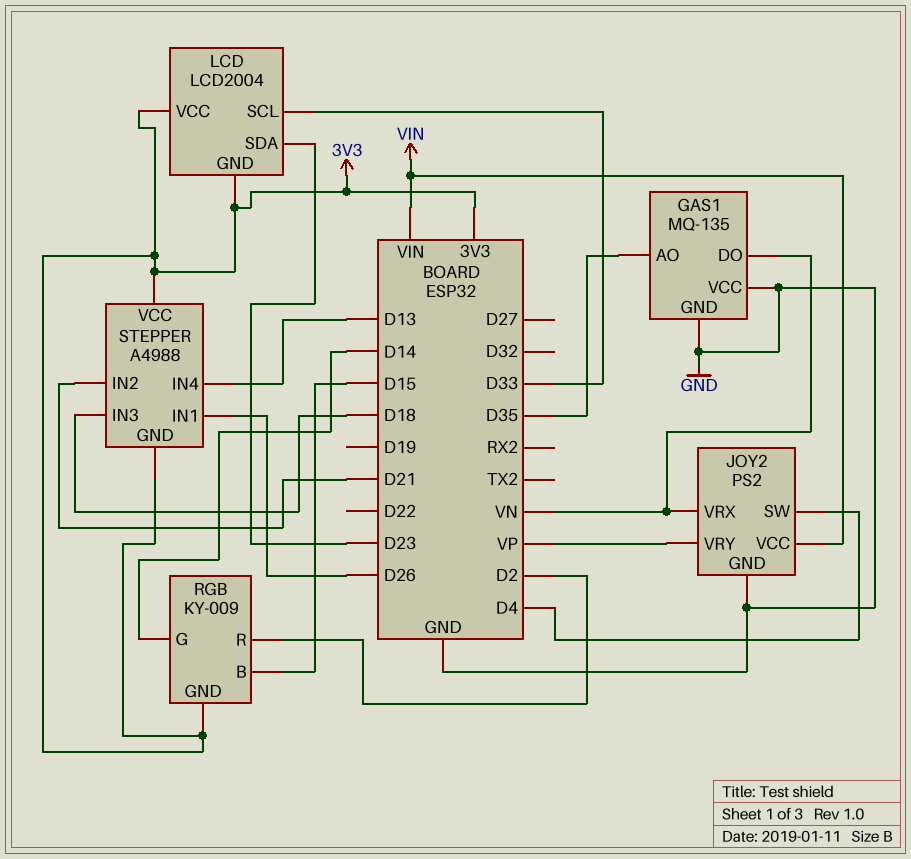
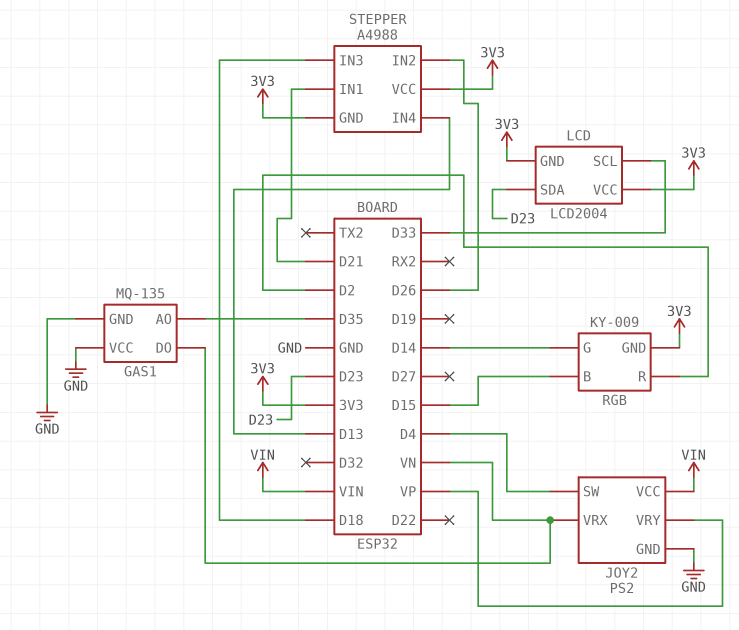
STEPPER pin IN1: D26 -> D21
STEPPER pin IN2: D21 -> D26

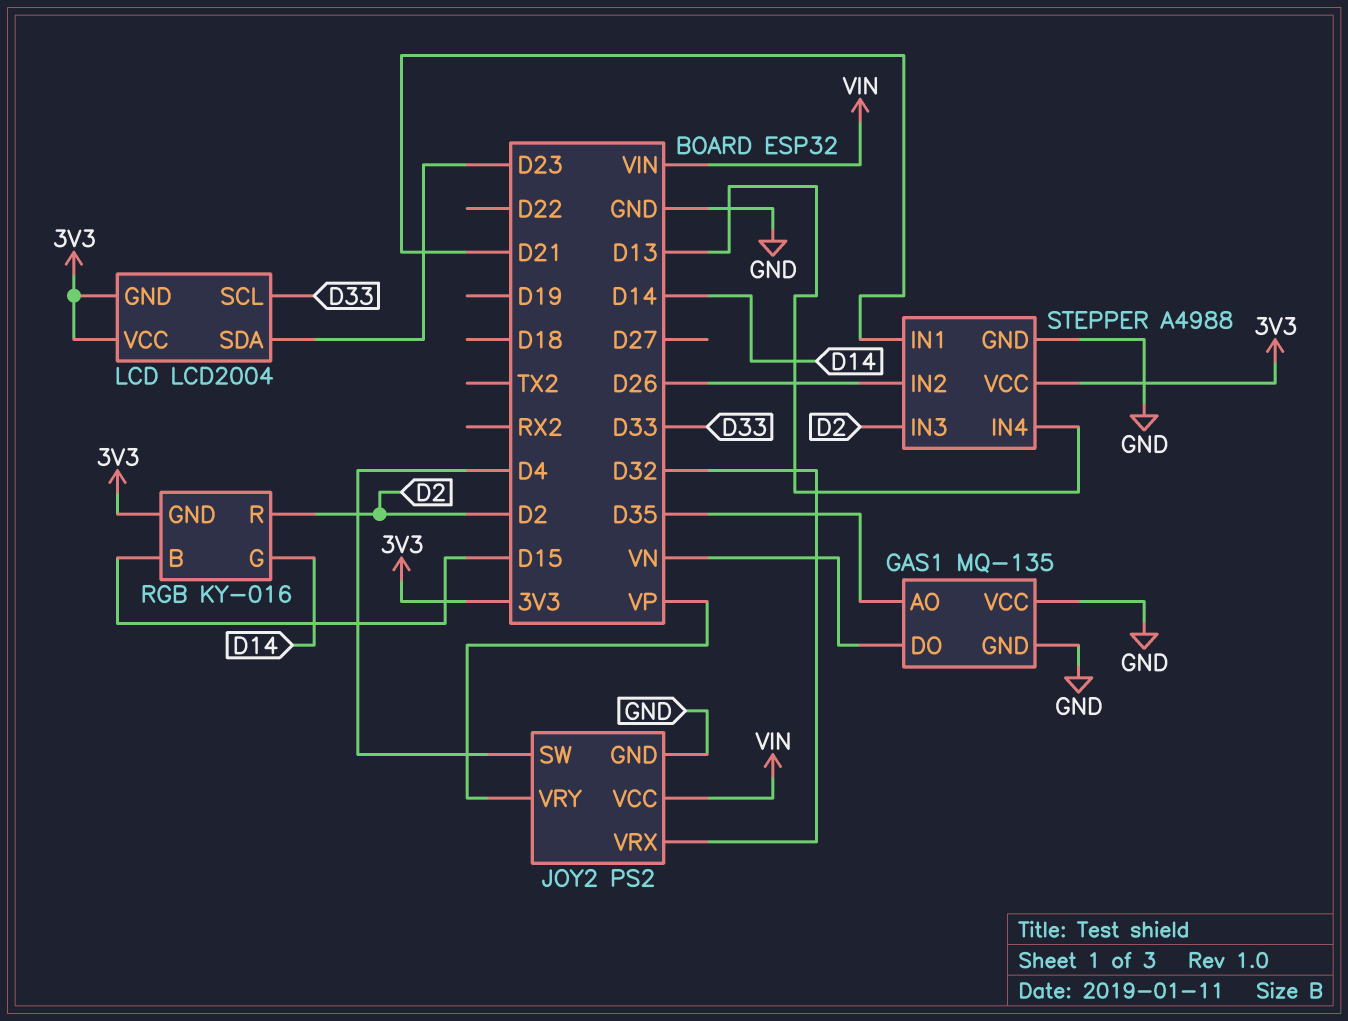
JOY2 pin VRX: VN -> D32
RGB: KY-009 -> KY-016
STEPPER pin GND: 3V3 -> GND
STEPPER pin IN3: D18 -> D2

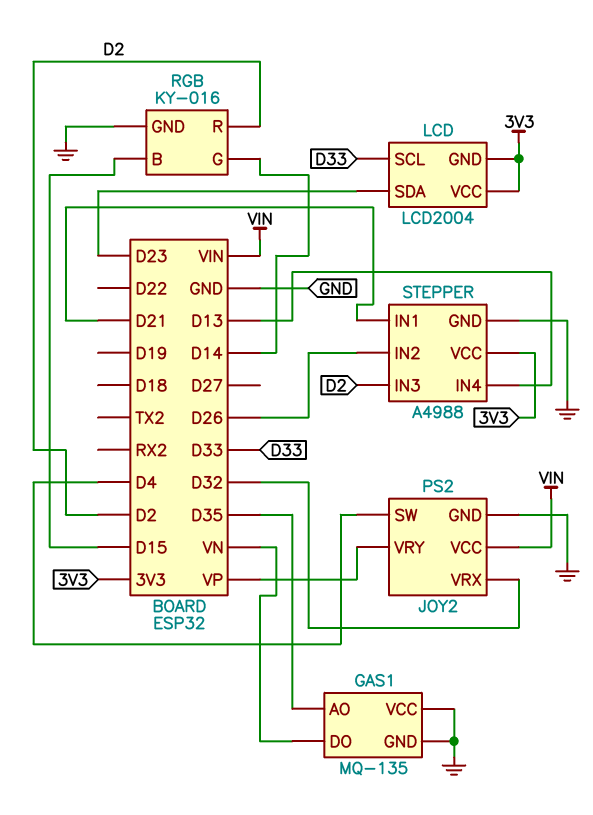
RGB pin GND: 3V3 -> GND

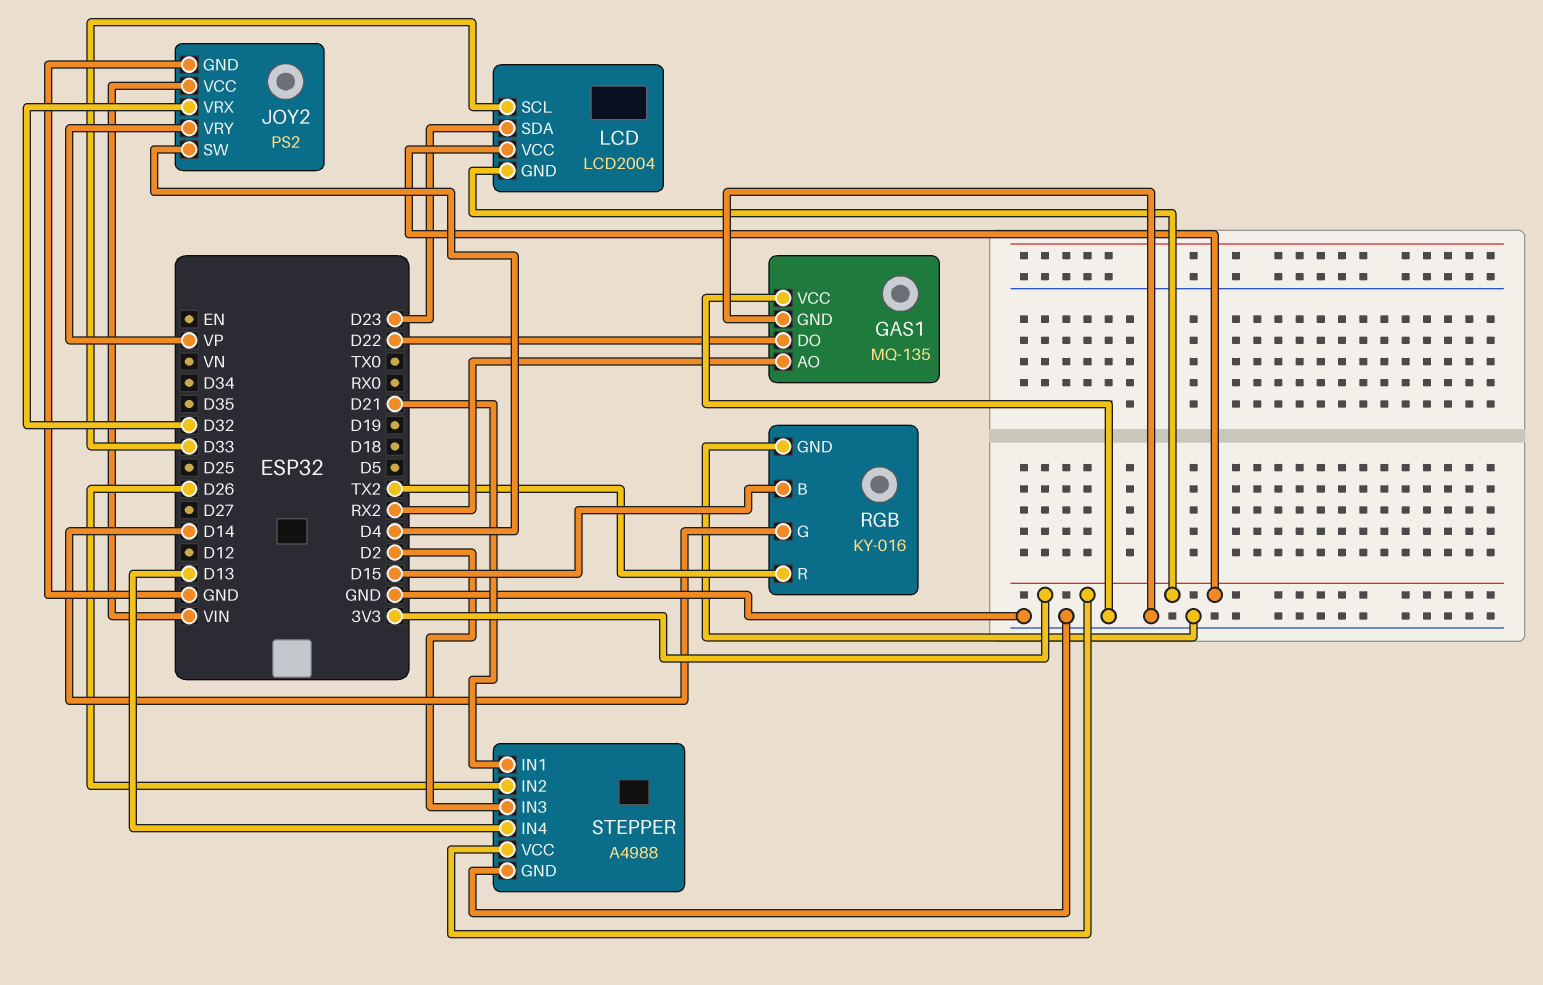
GAS1 pin AO: D35 -> RX2
GAS1 pin DO: VN -> D22
RGB pin R: D2 -> TX2

